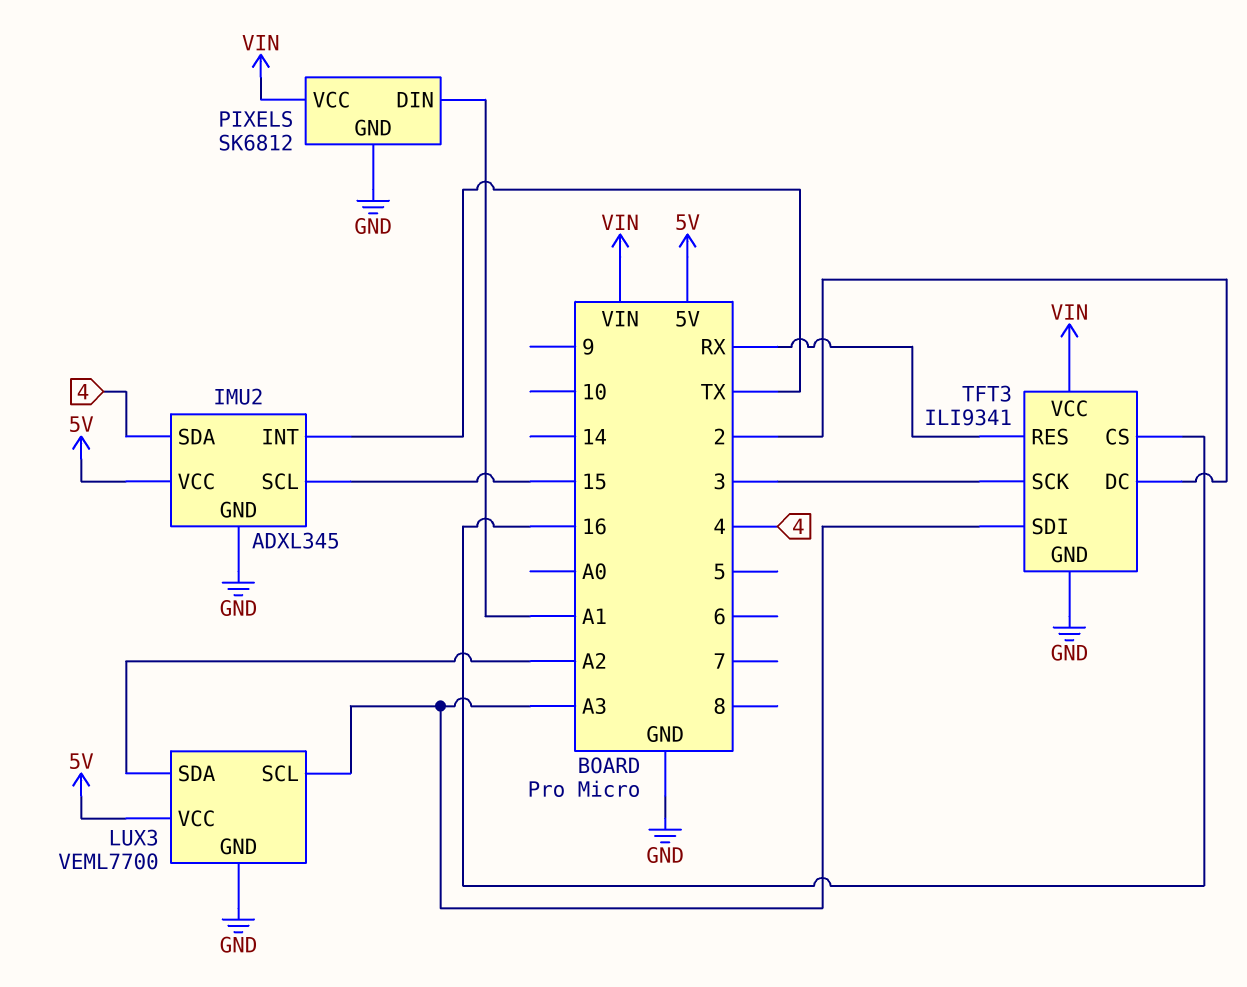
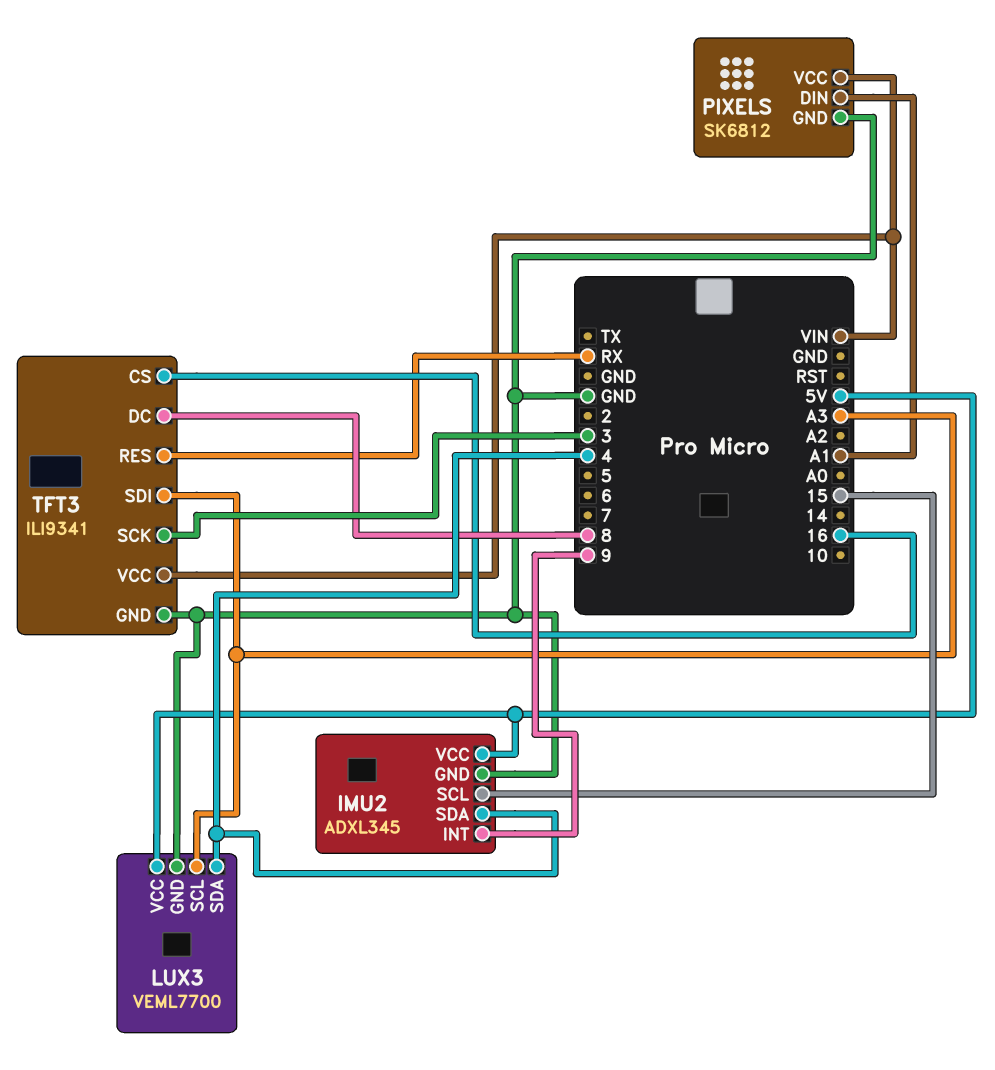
IMU2 pin INT: TX -> 9
LUX3 pin SDA: A2 -> 4
TFT3 pin DC: 2 -> 8

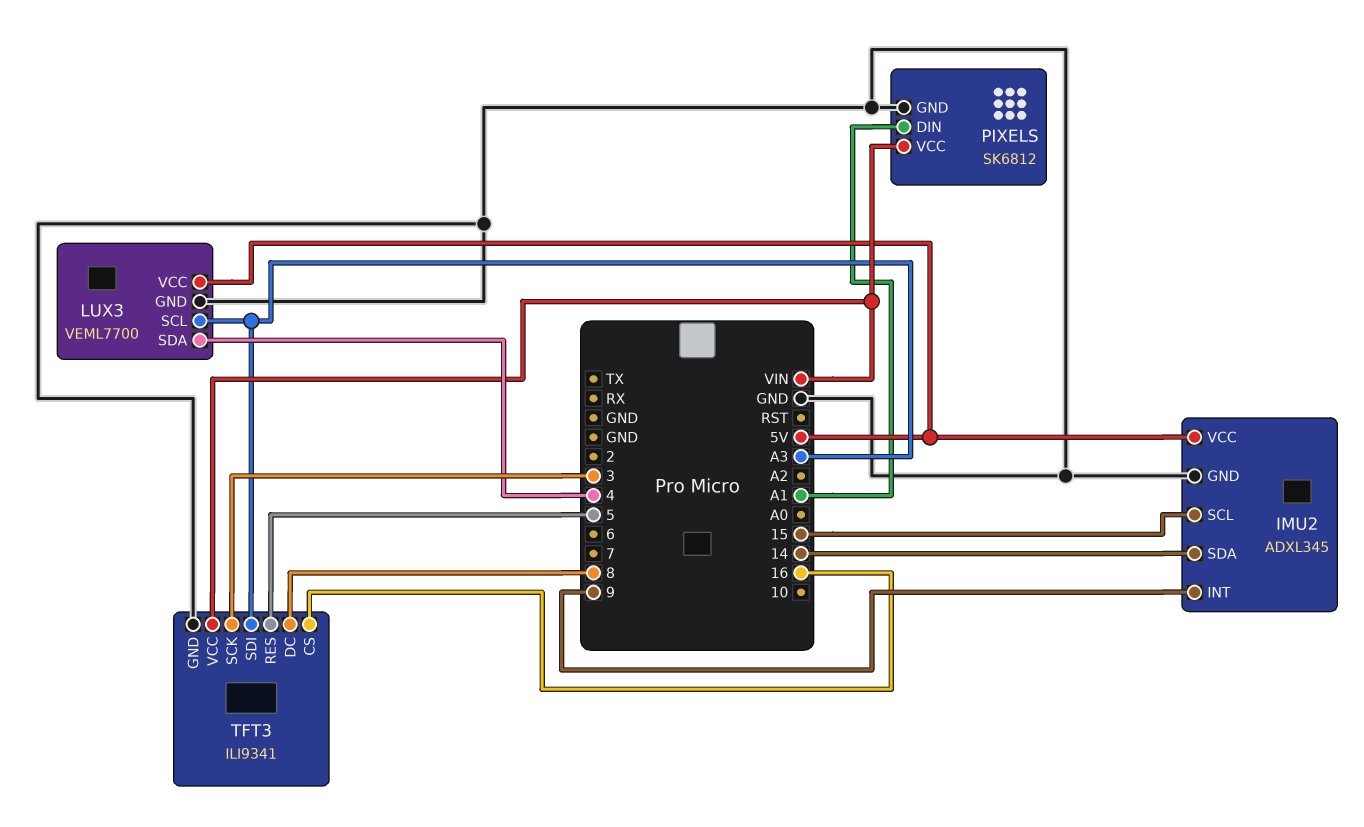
IMU2 pin SDA: 4 -> 14
TFT3 pin RES: RX -> 5

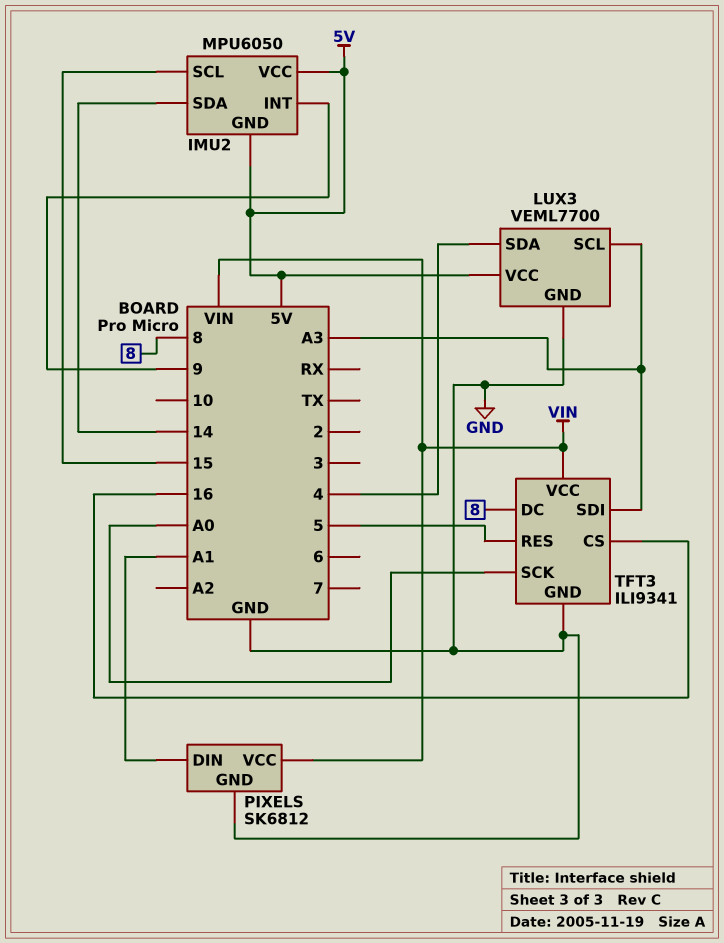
IMU2: ADXL345 -> MPU6050
IMU2 pin GND: GND -> 5V
TFT3 pin SCK: 3 -> A0

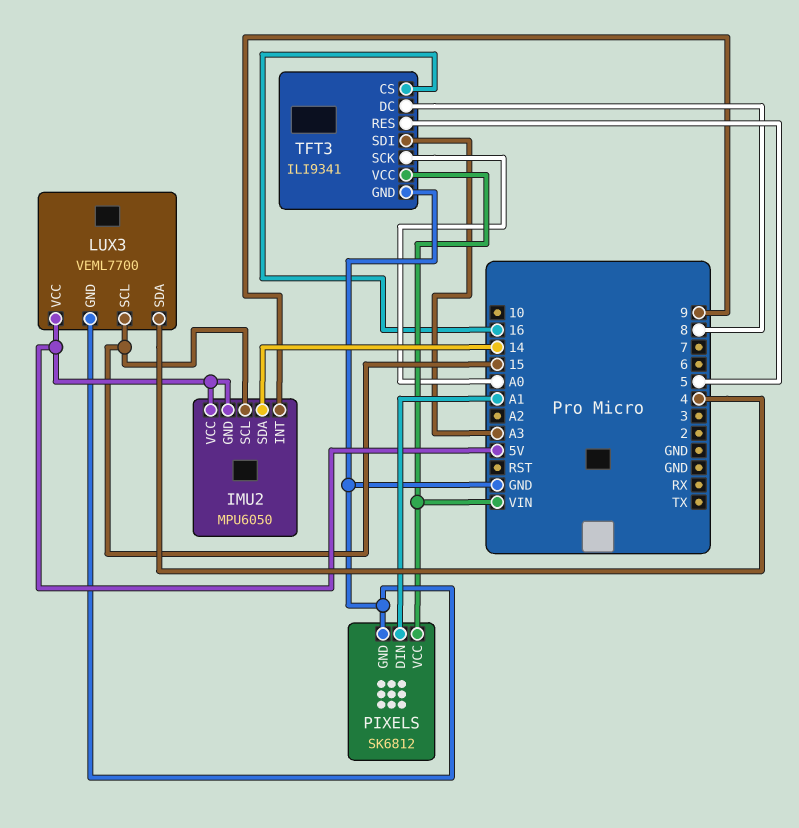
LUX3 pin SCL: A3 -> 15

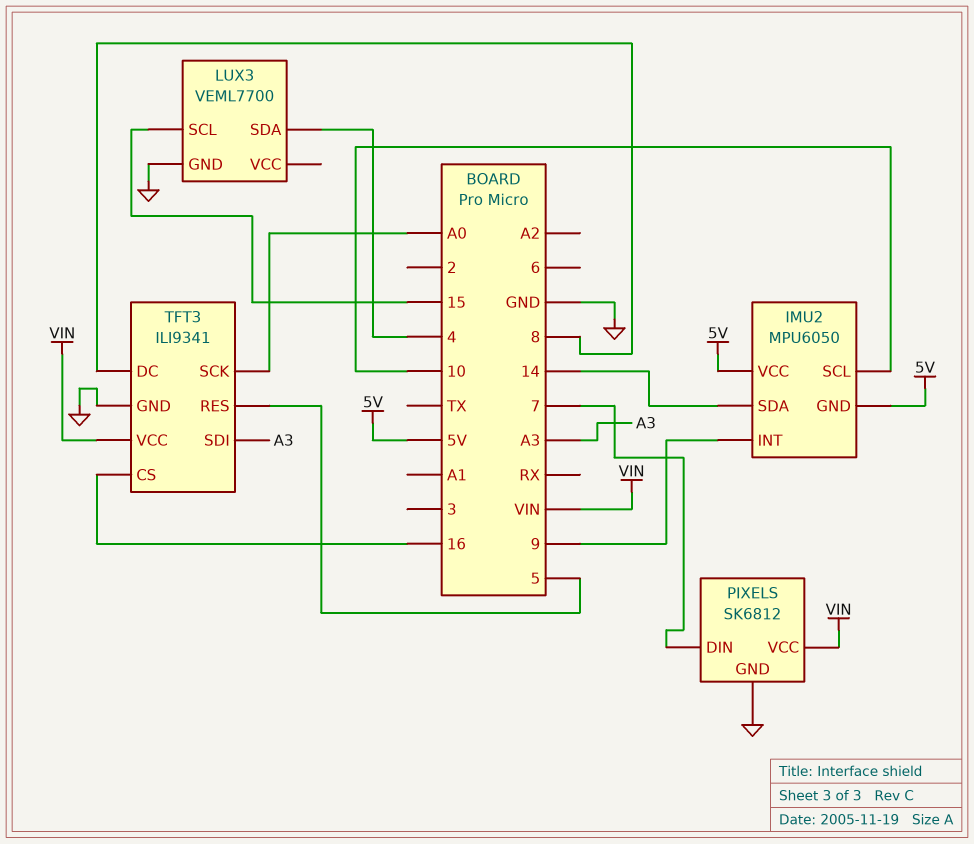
IMU2 pin SCL: 15 -> 10
LUX3 pin VCC: 5V -> none
PIXELS pin DIN: A1 -> 7

